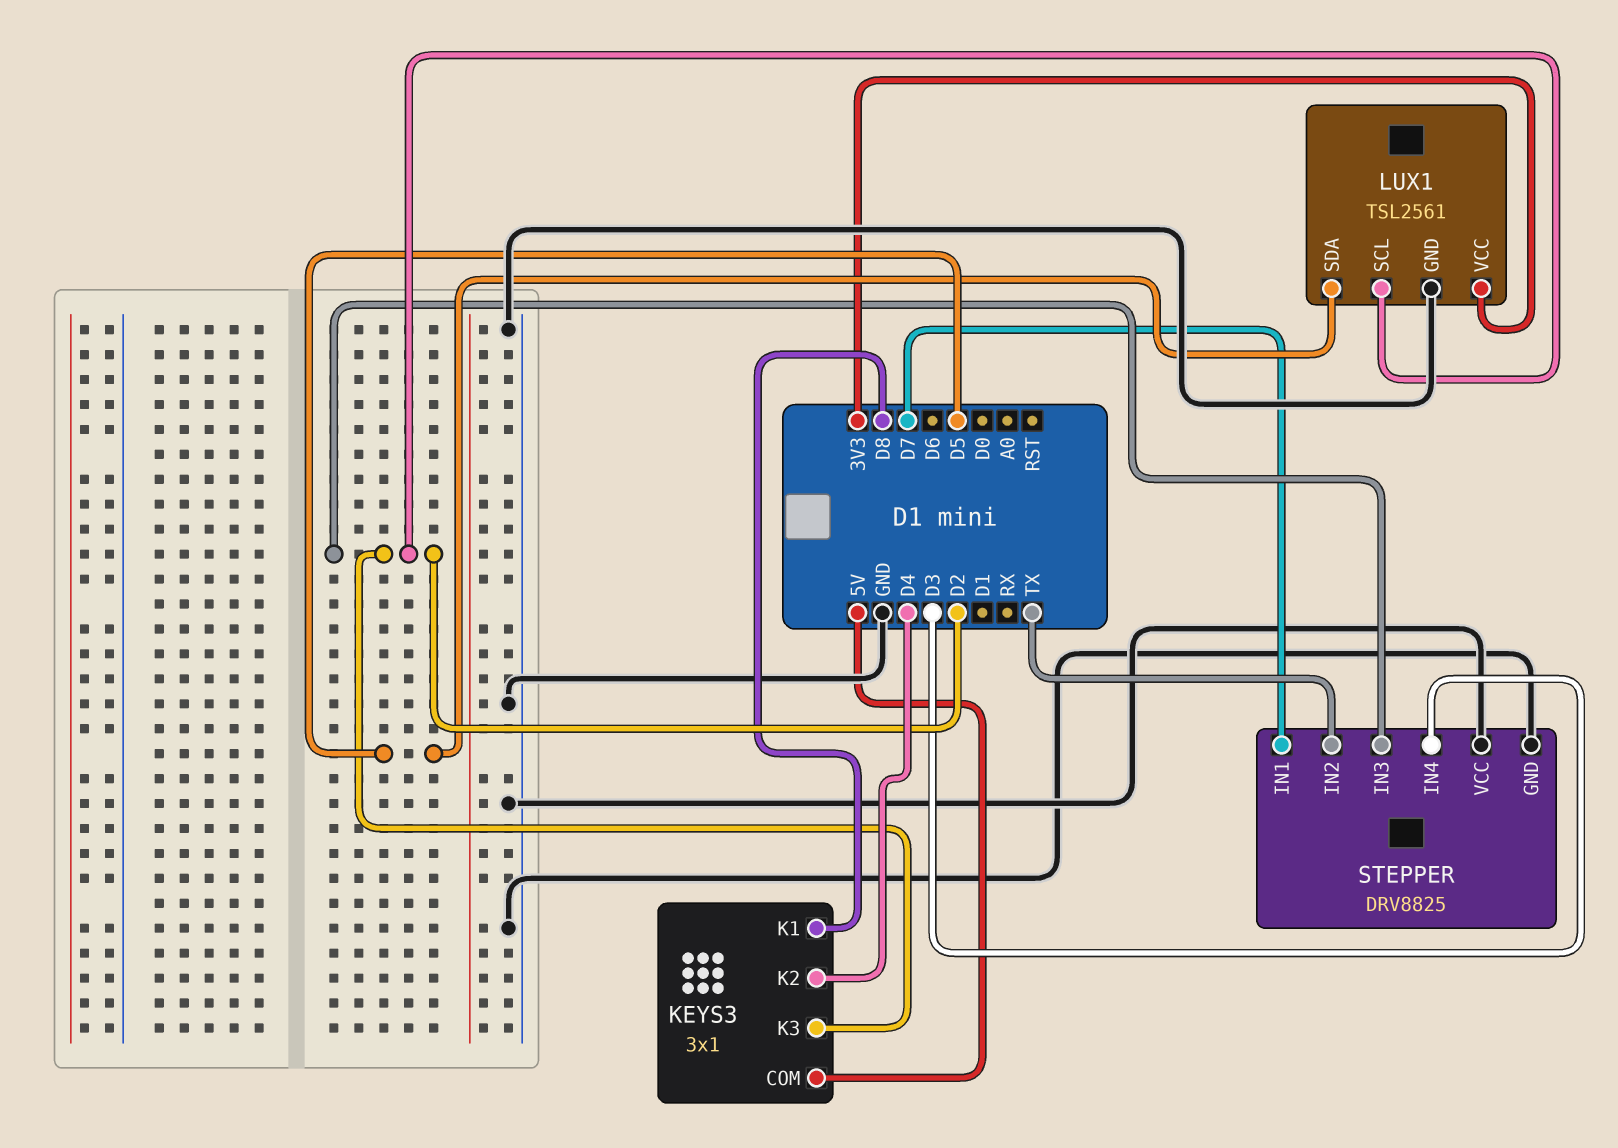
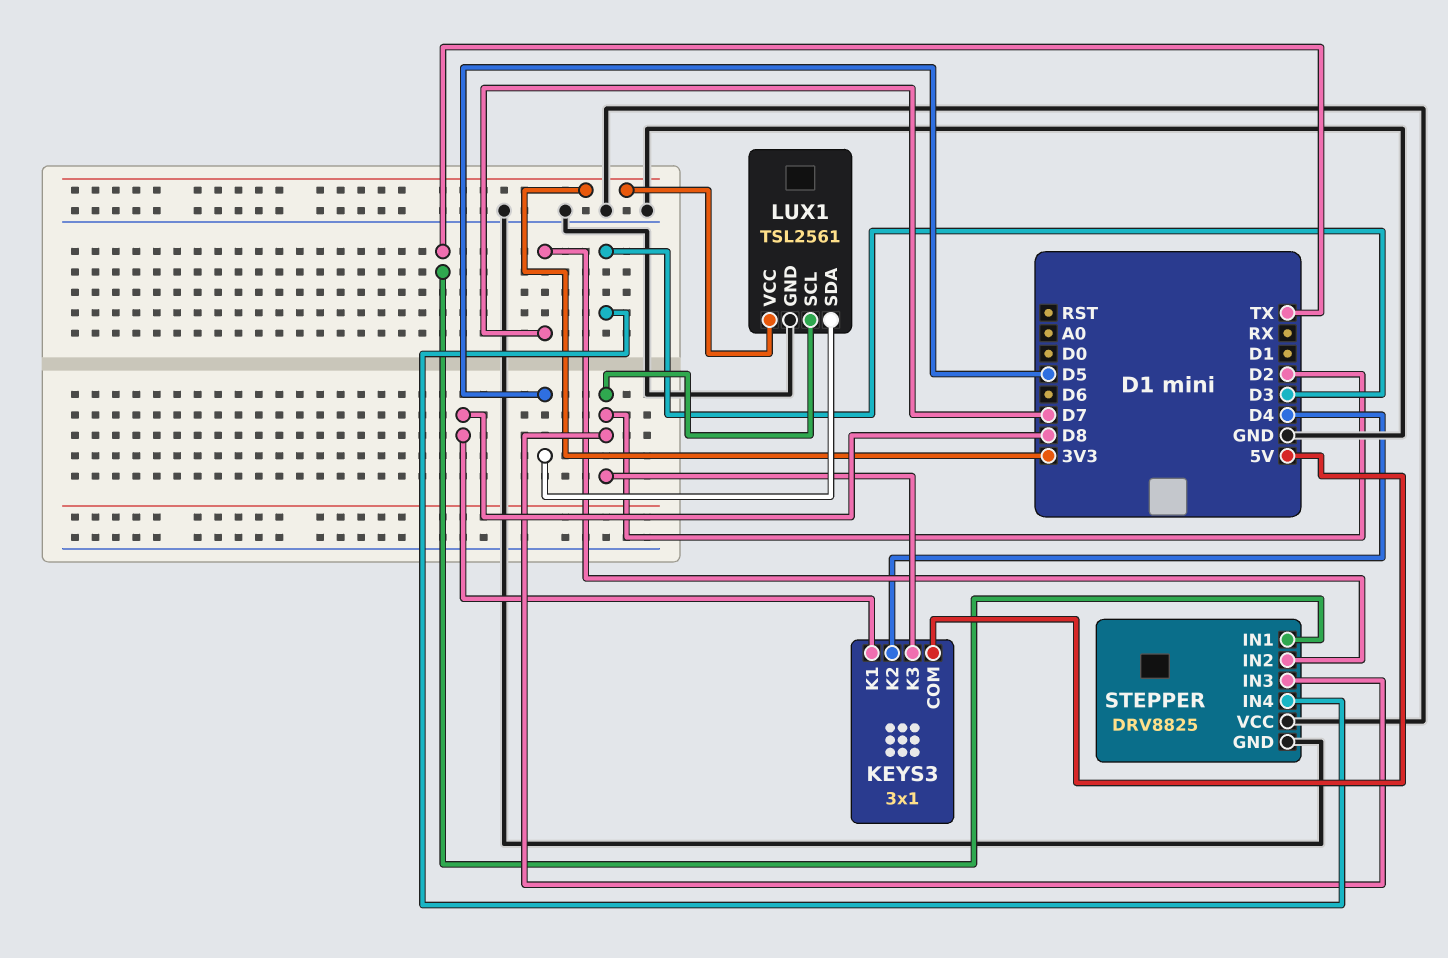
STEPPER pin IN1: D7 -> TX
STEPPER pin IN2: TX -> D7

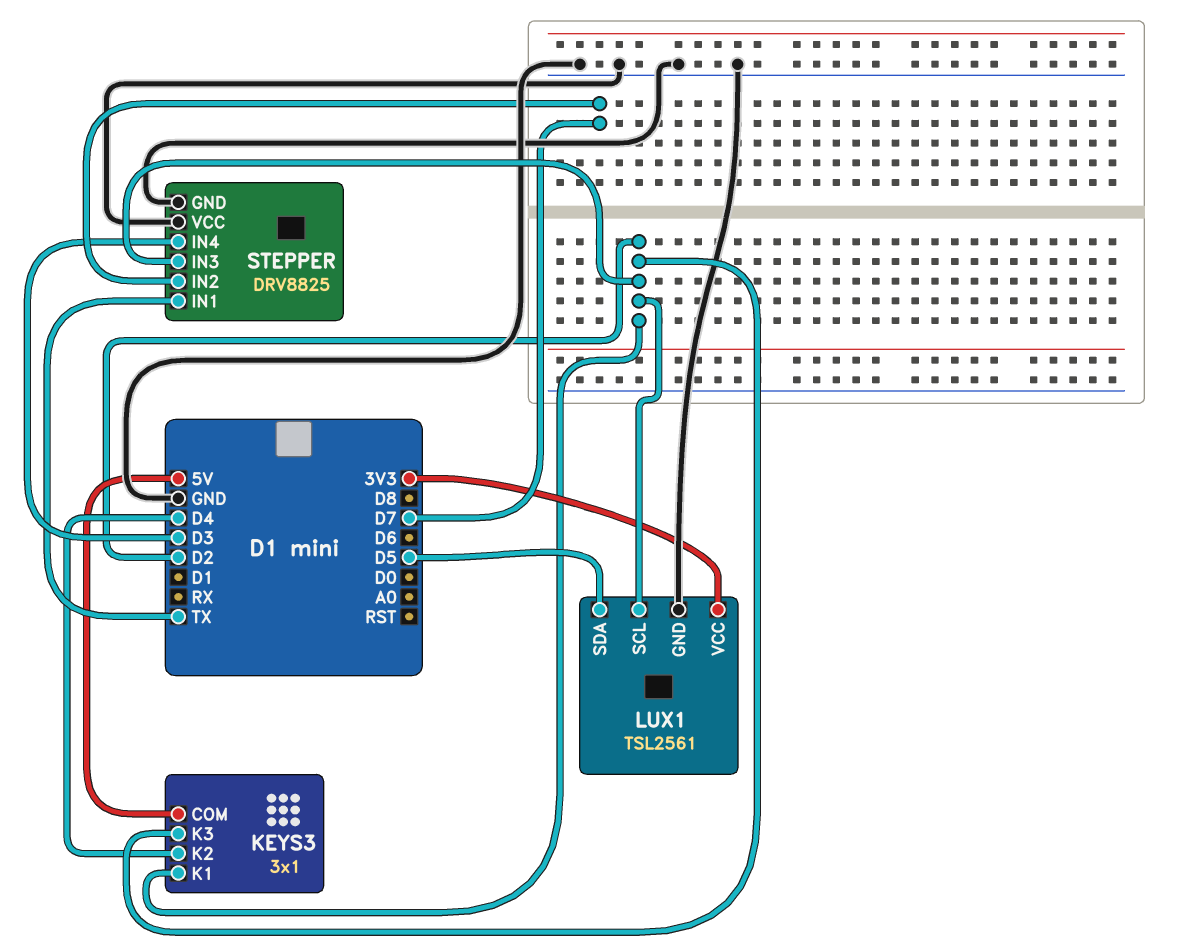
KEYS3 pin K1: D8 -> D2

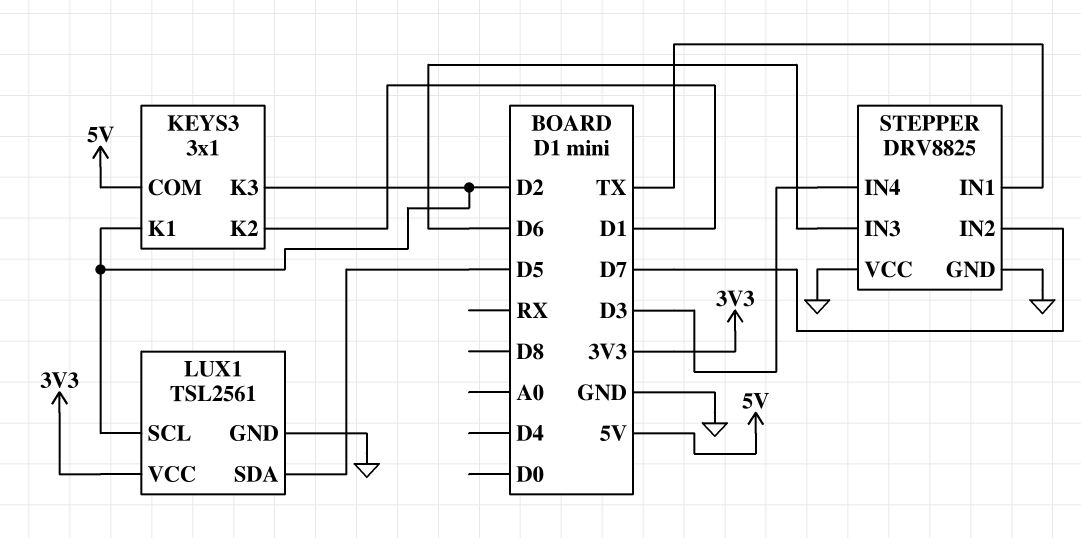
KEYS3 pin K2: D4 -> D1
STEPPER pin IN3: D2 -> D6

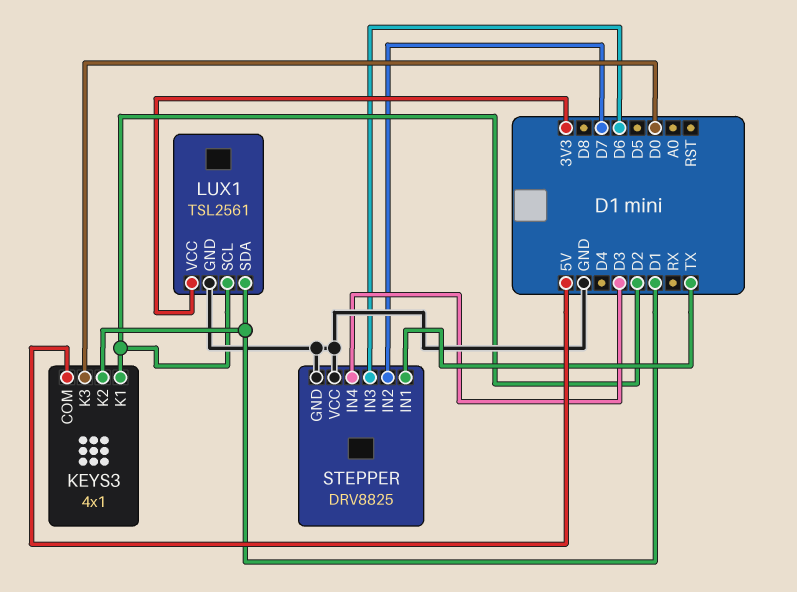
KEYS3: 3x1 -> 4x1
KEYS3 pin K3: D2 -> D0
LUX1 pin SDA: D5 -> D1

